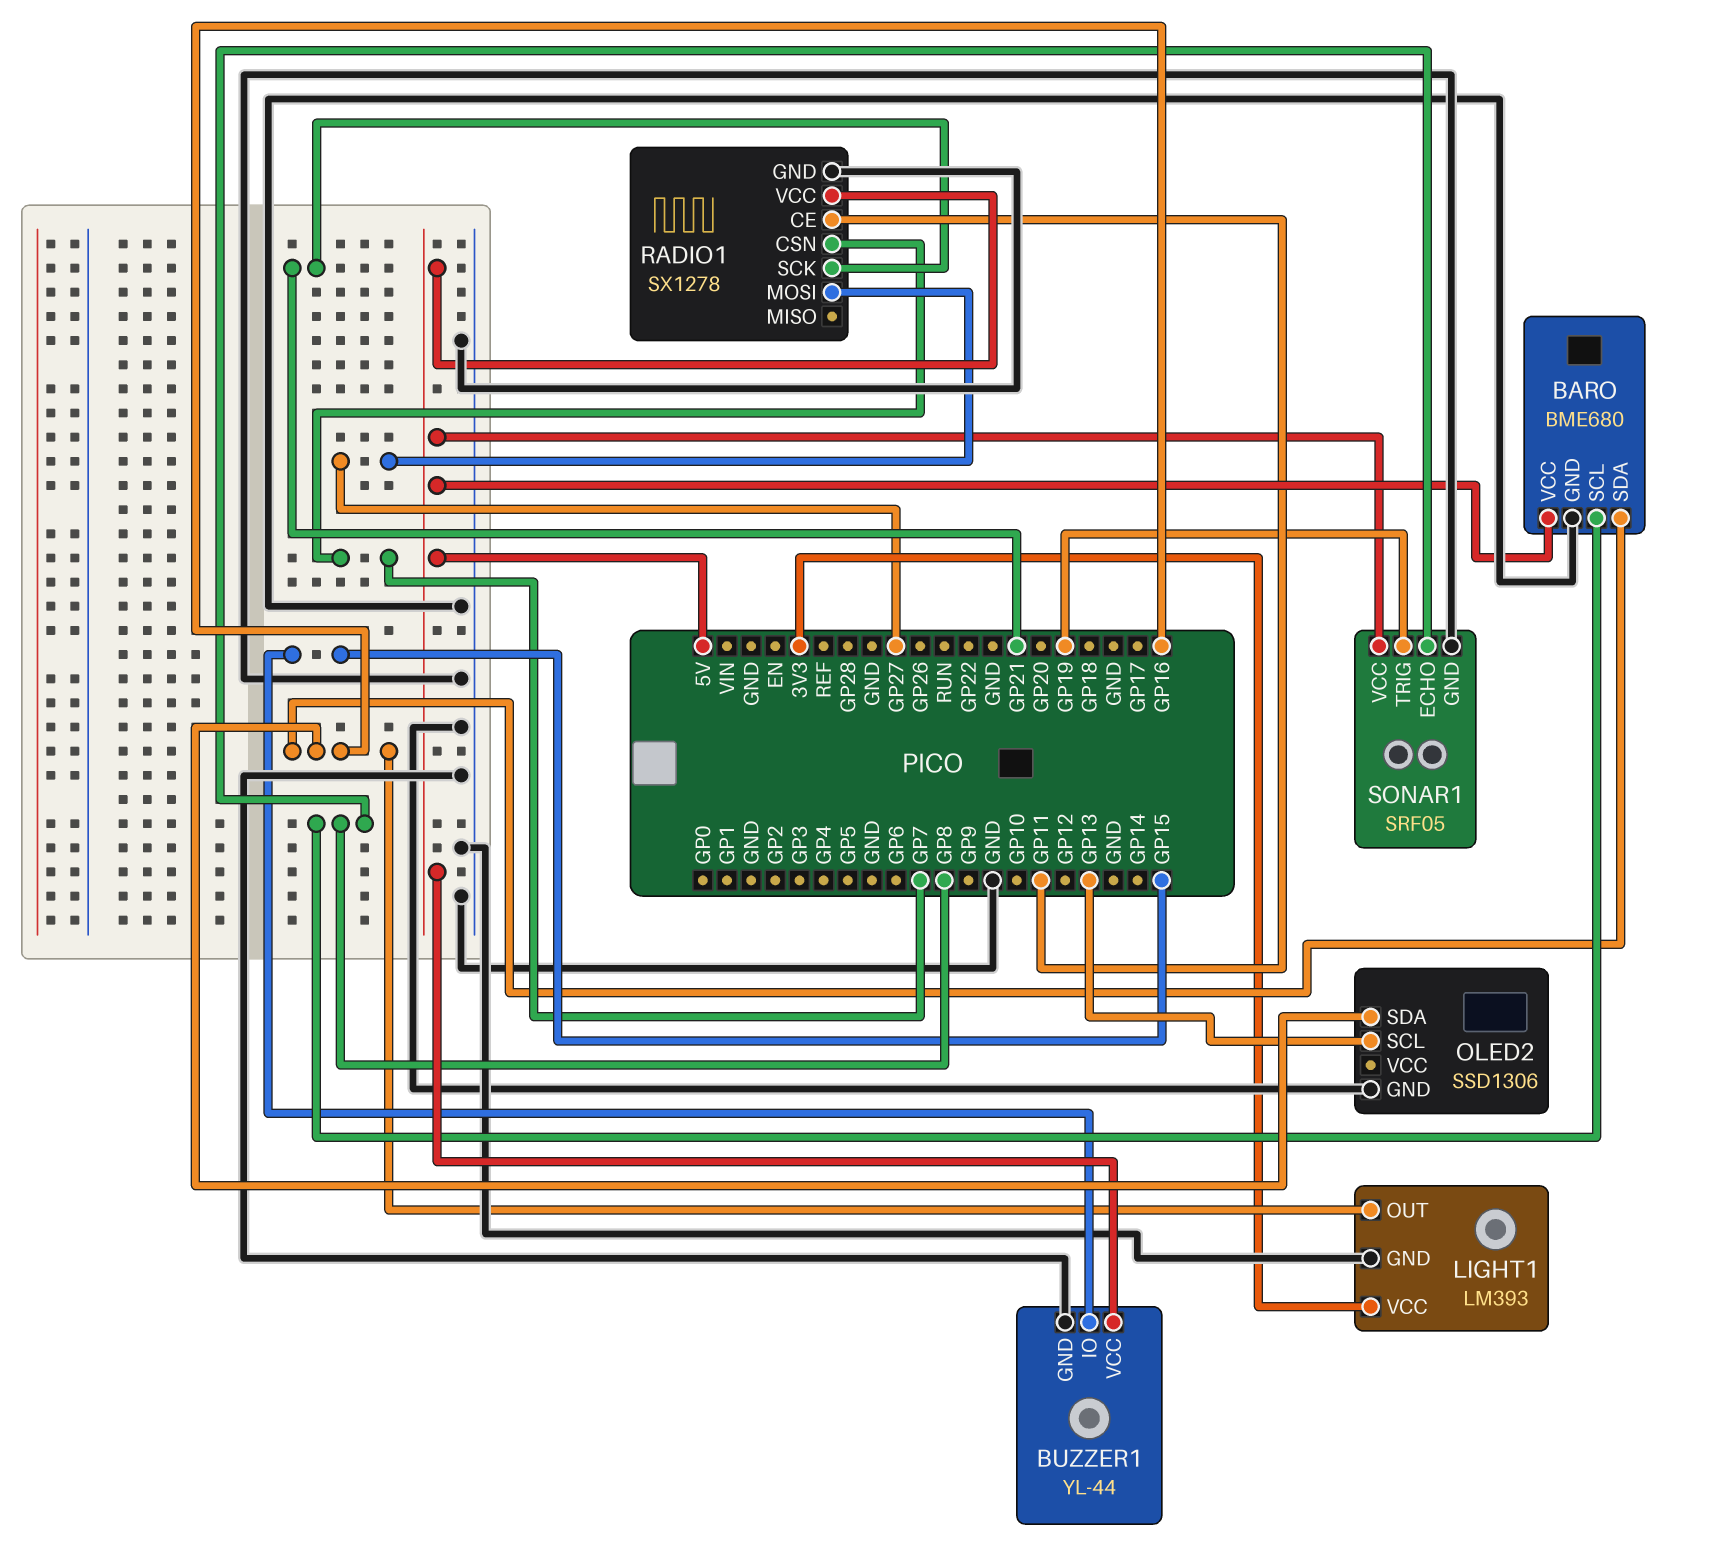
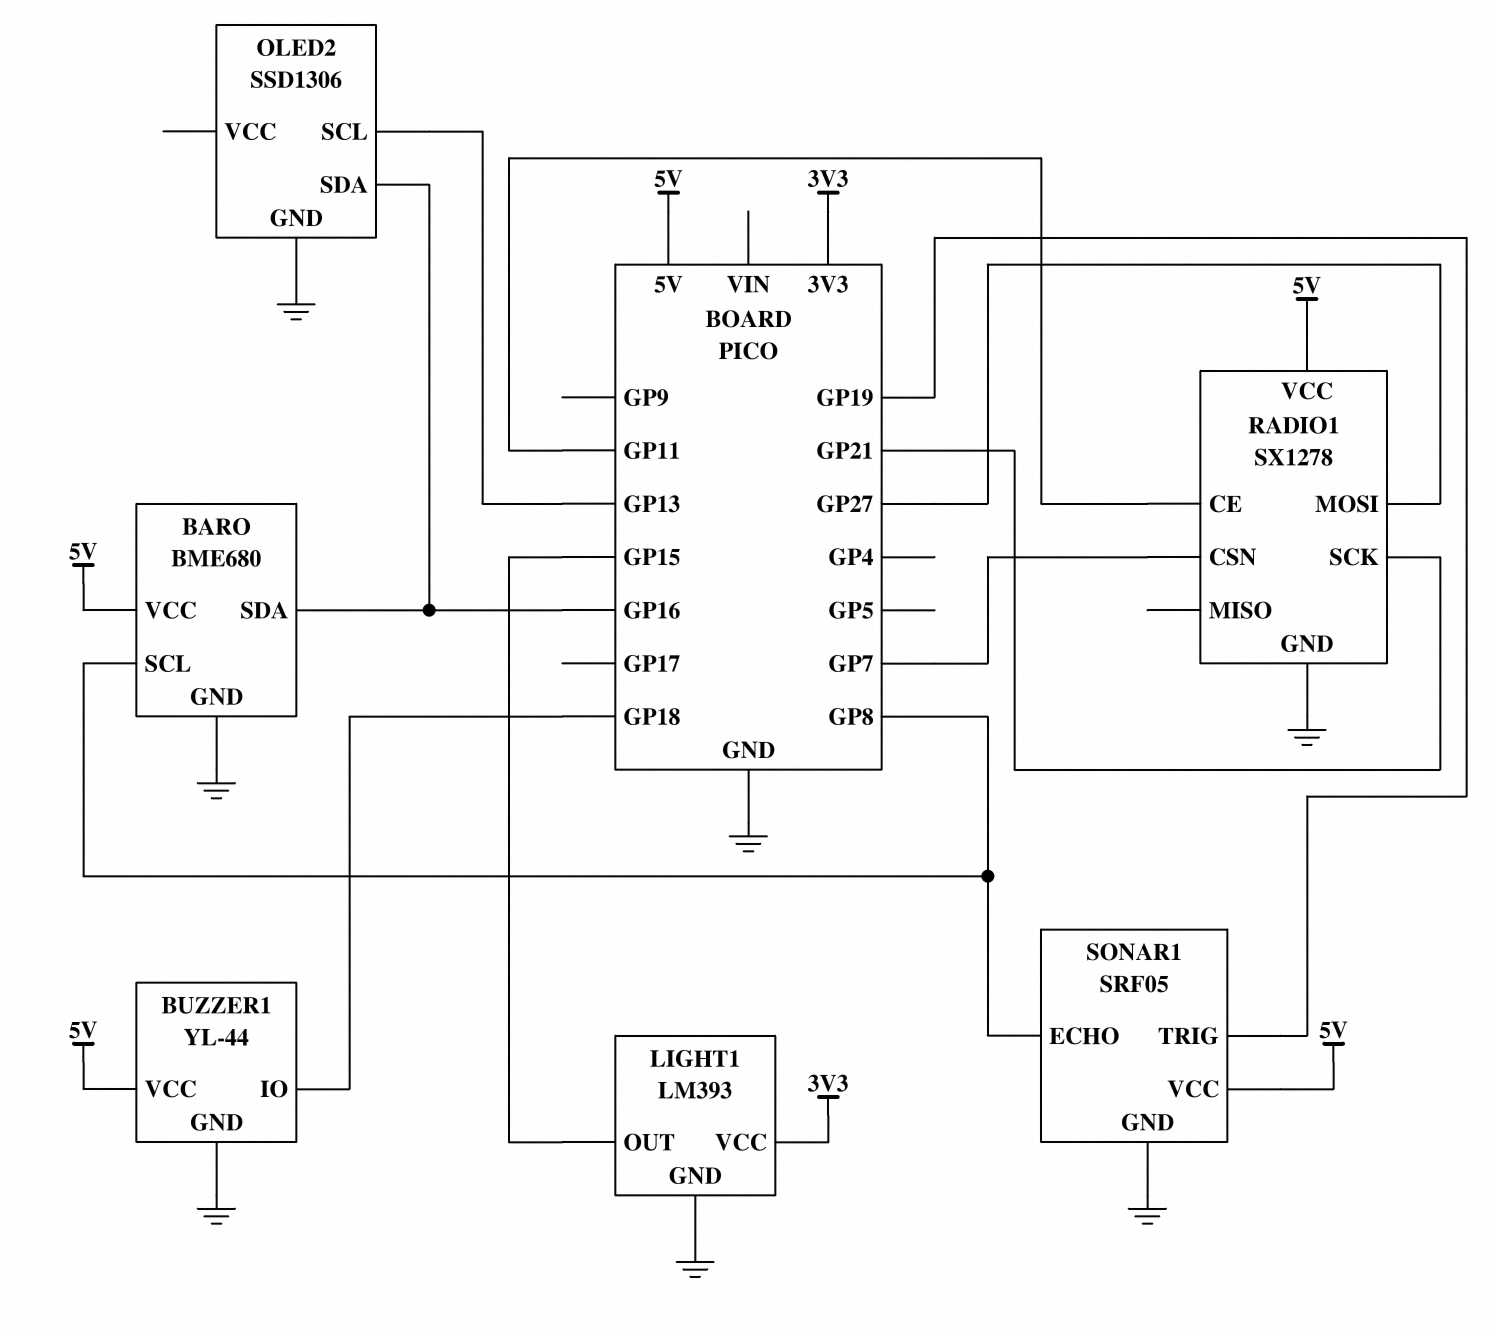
BUZZER1 pin IO: GP15 -> GP18
LIGHT1 pin OUT: GP16 -> GP15

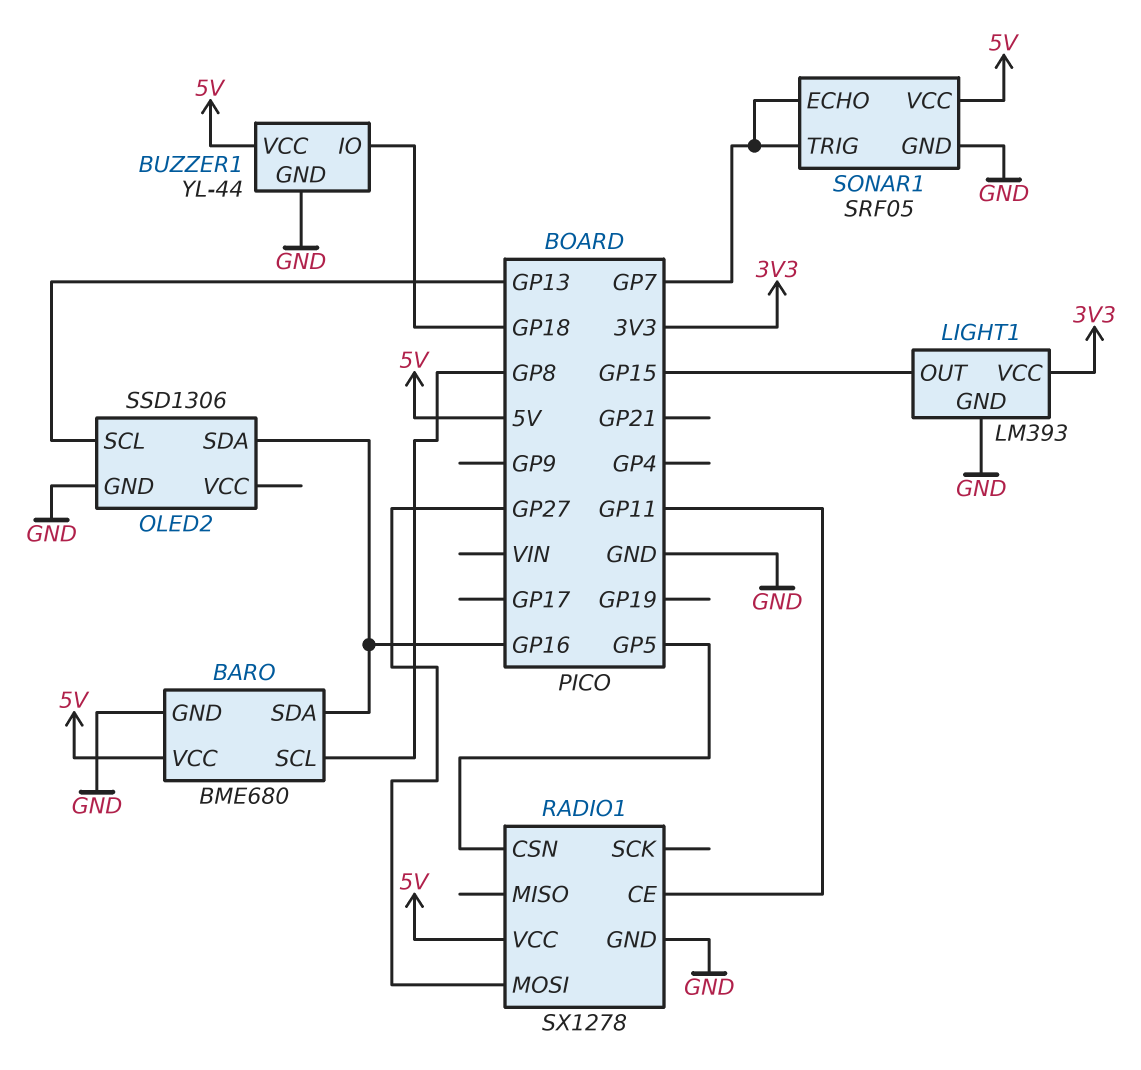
RADIO1 pin CSN: GP7 -> GP5
RADIO1 pin SCK: GP21 -> none
SONAR1 pin ECHO: GP8 -> GP7
SONAR1 pin TRIG: GP19 -> GP7

